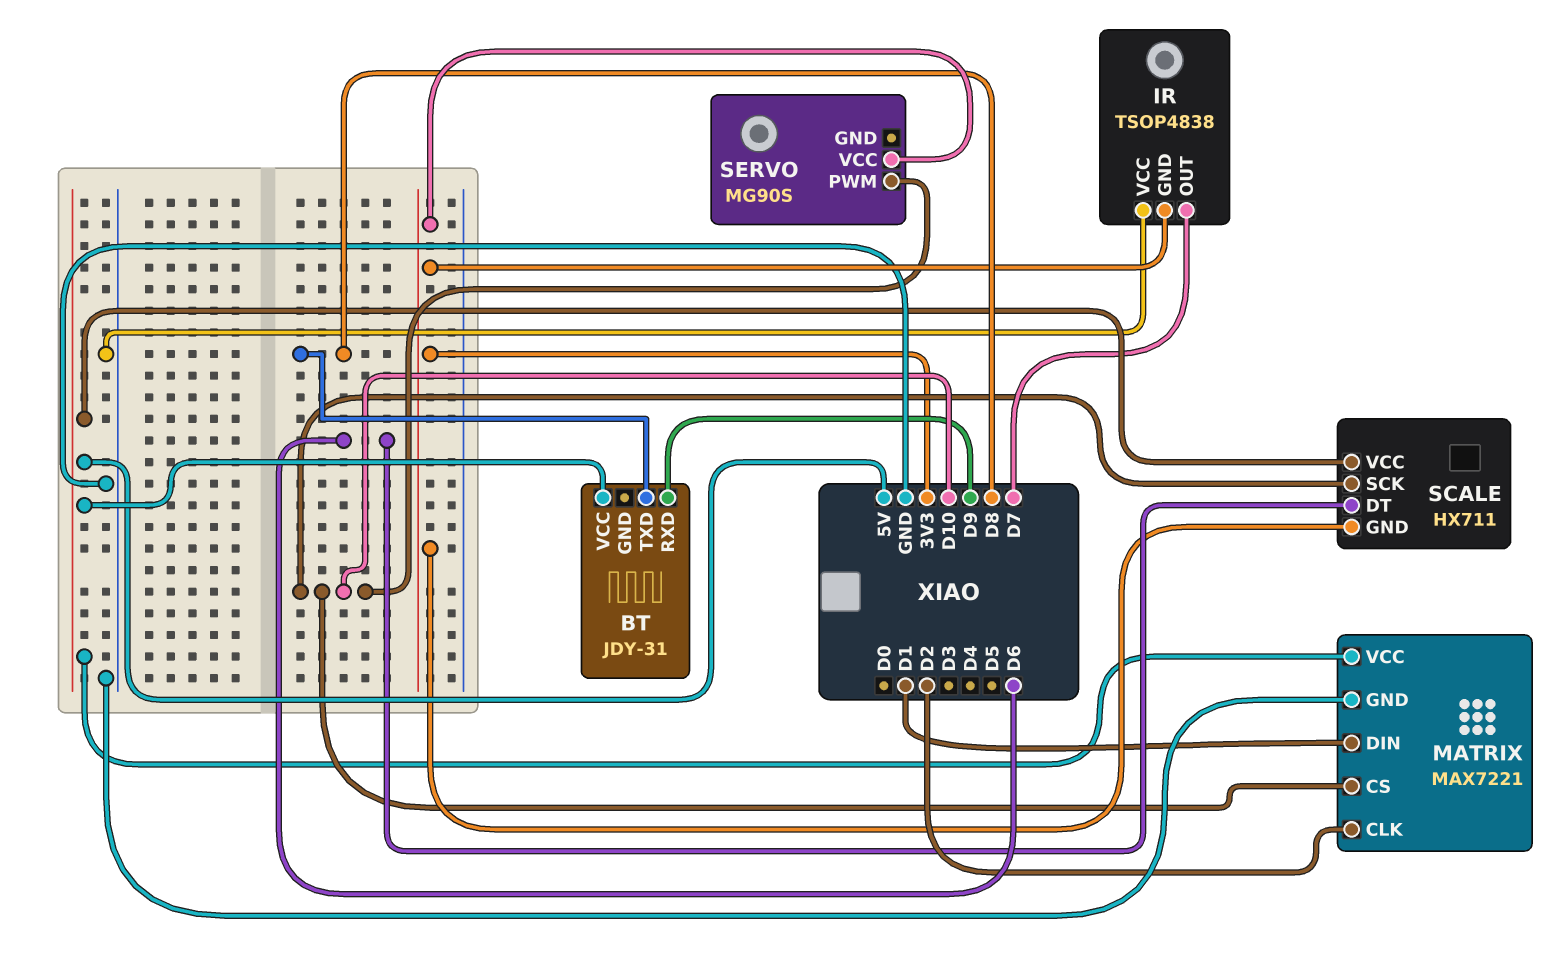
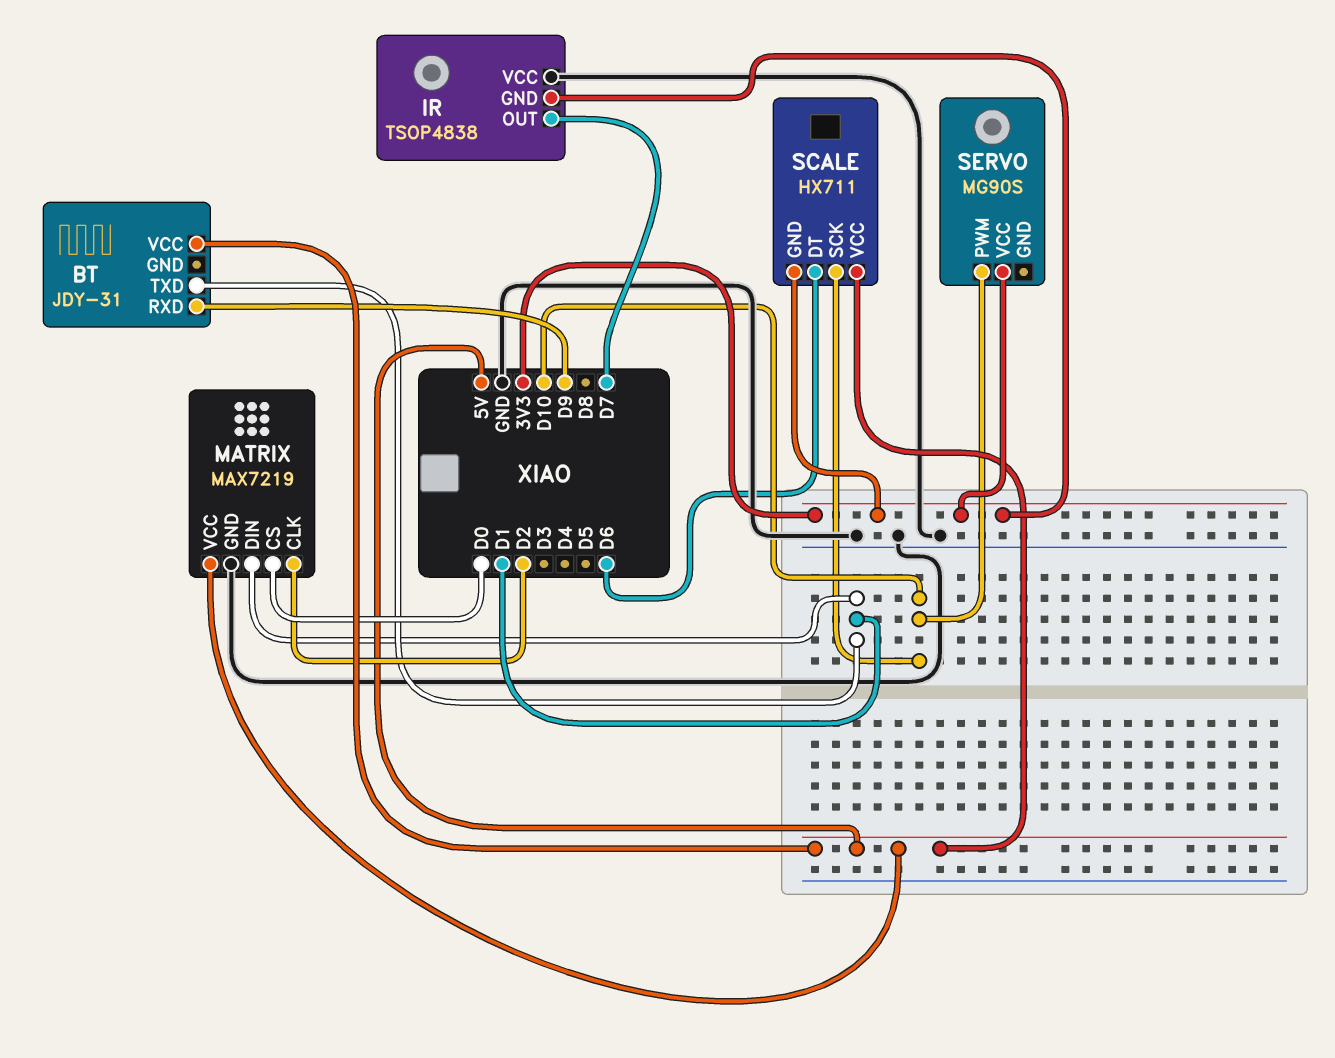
BT pin TXD: D8 -> D1
MATRIX: MAX7221 -> MAX7219
MATRIX pin CS: D10 -> D0

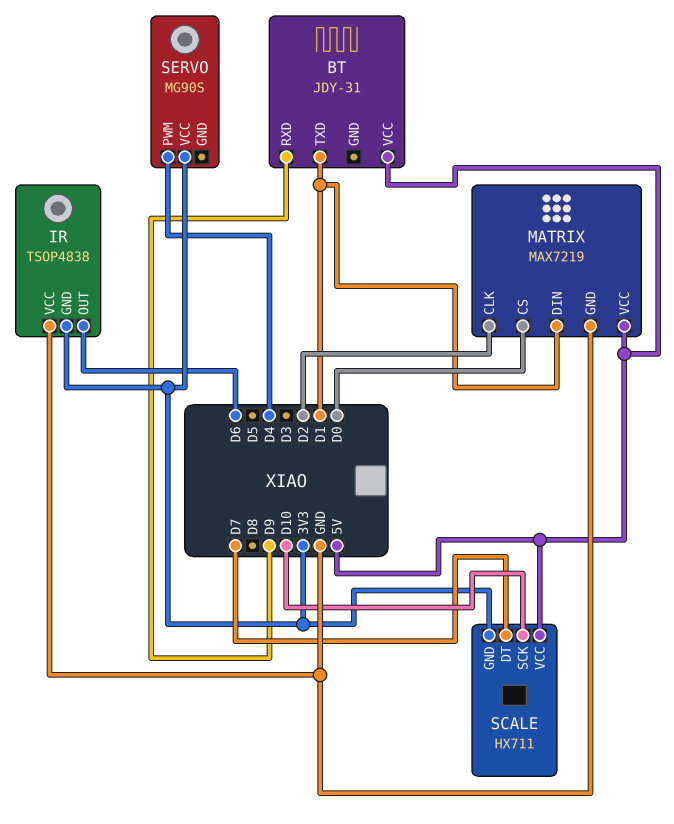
IR pin OUT: D7 -> D6
SCALE pin DT: D6 -> D7
SERVO pin PWM: D10 -> D4

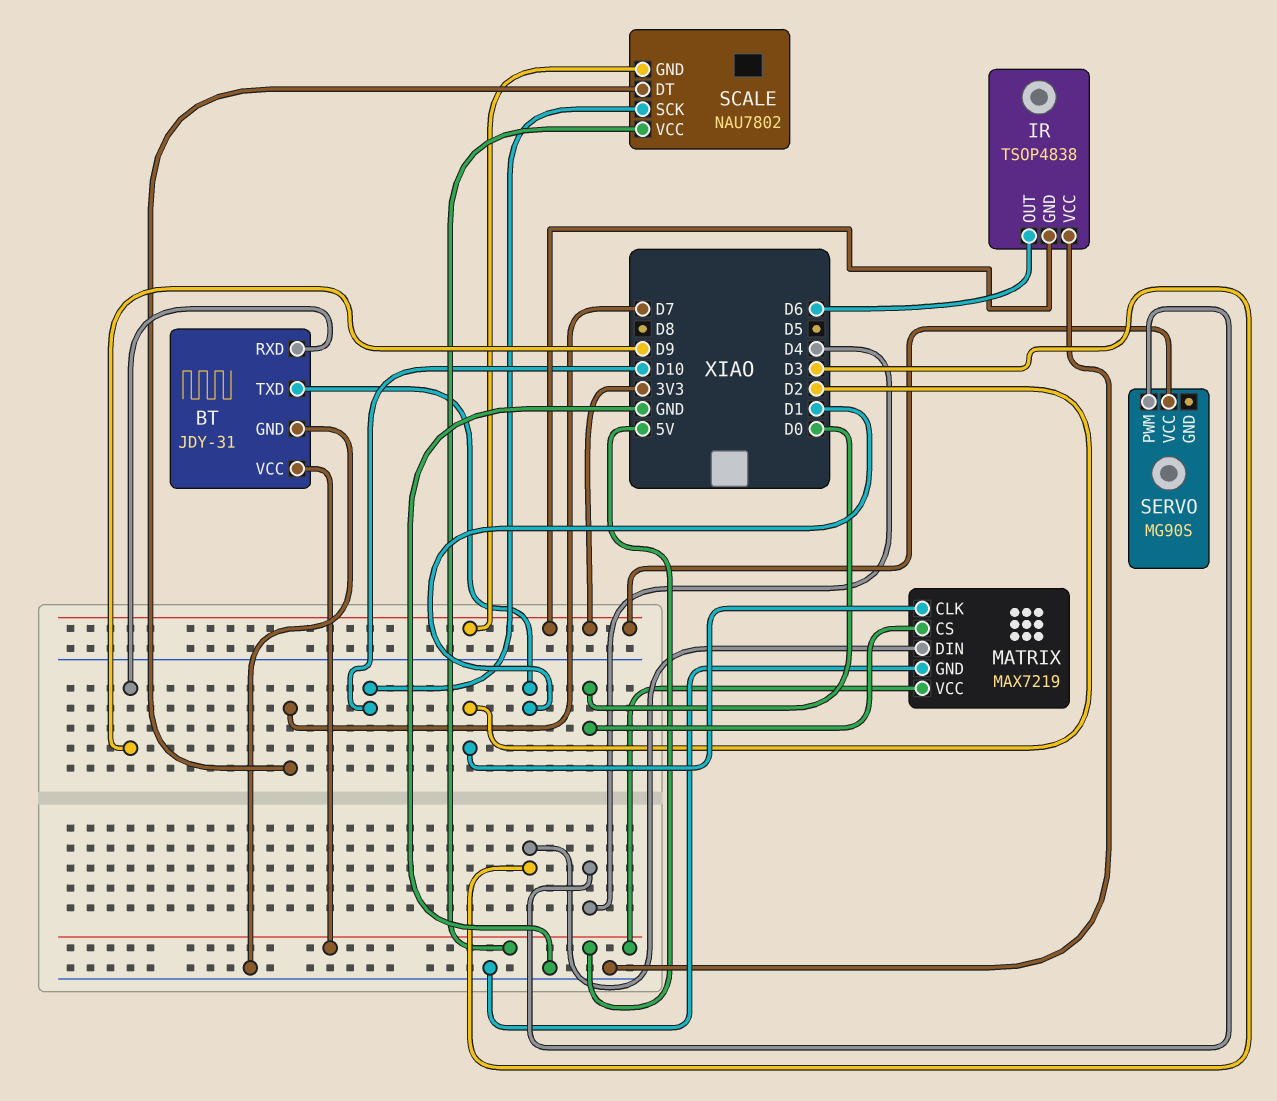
BT pin GND: none -> GND
MATRIX pin DIN: D1 -> D3
SCALE: HX711 -> NAU7802

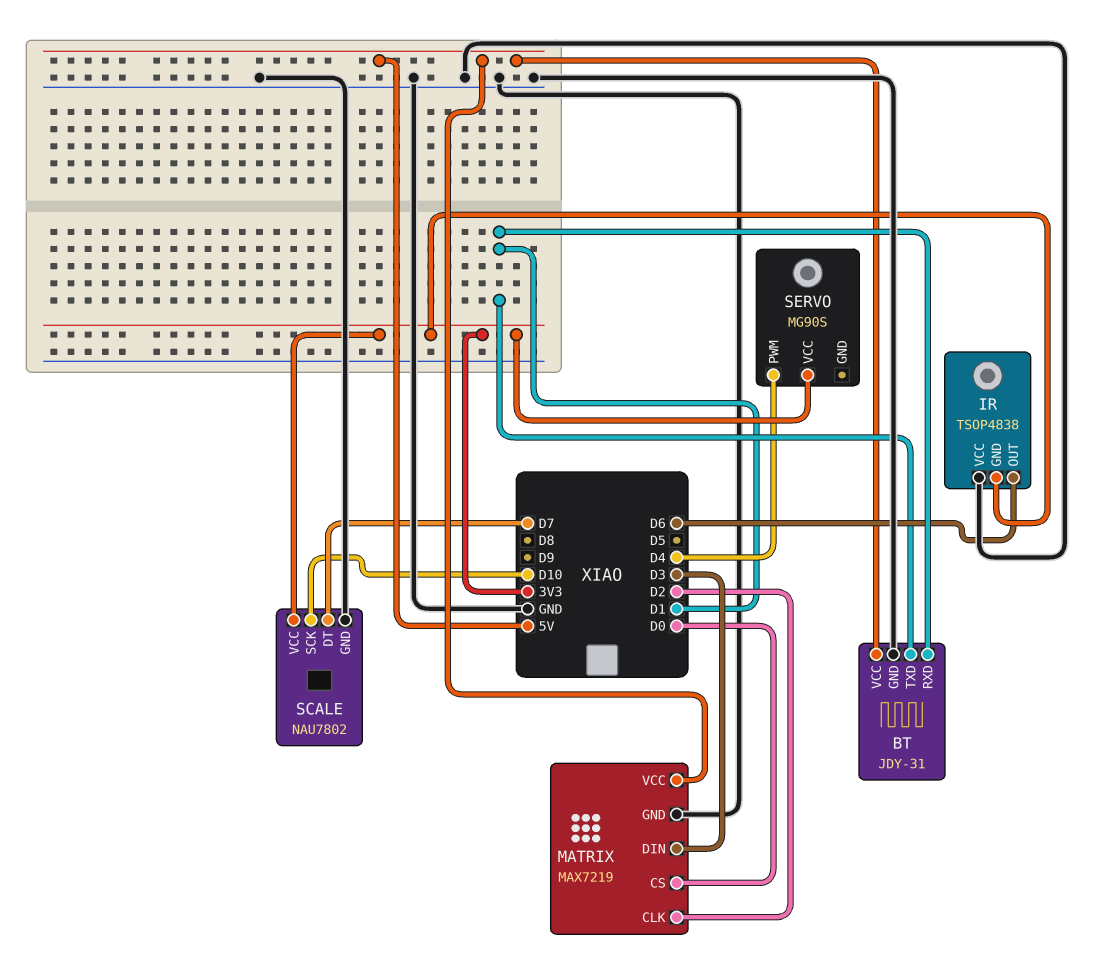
BT pin RXD: D9 -> D1
SCALE pin GND: 3V3 -> GND
SCALE pin VCC: 5V -> 3V3

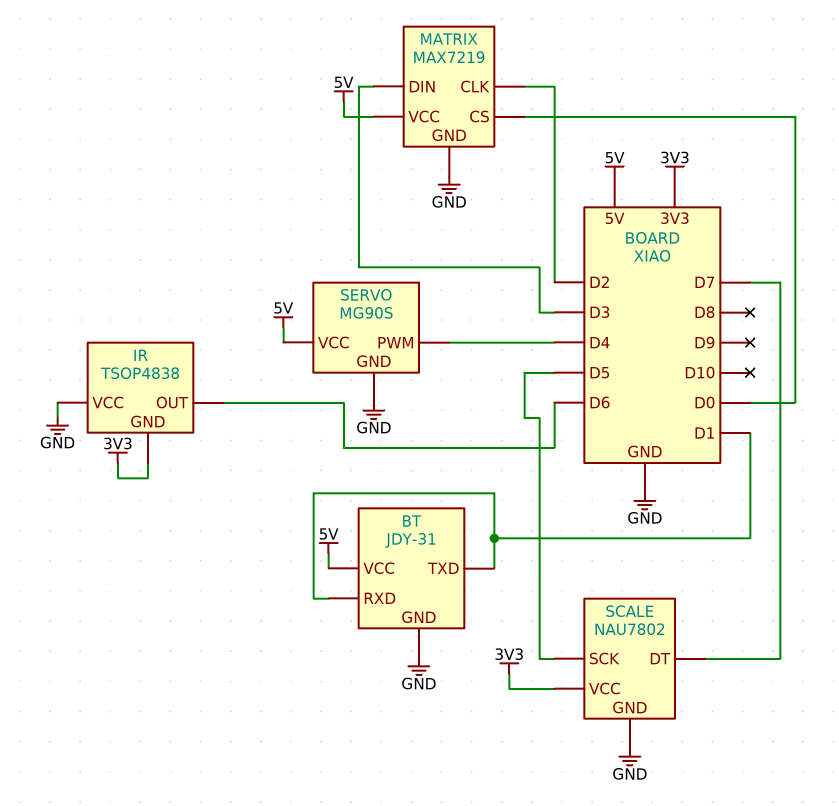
SCALE pin SCK: D10 -> D5
SERVO pin GND: none -> GND
SERVO pin VCC: 3V3 -> 5V

